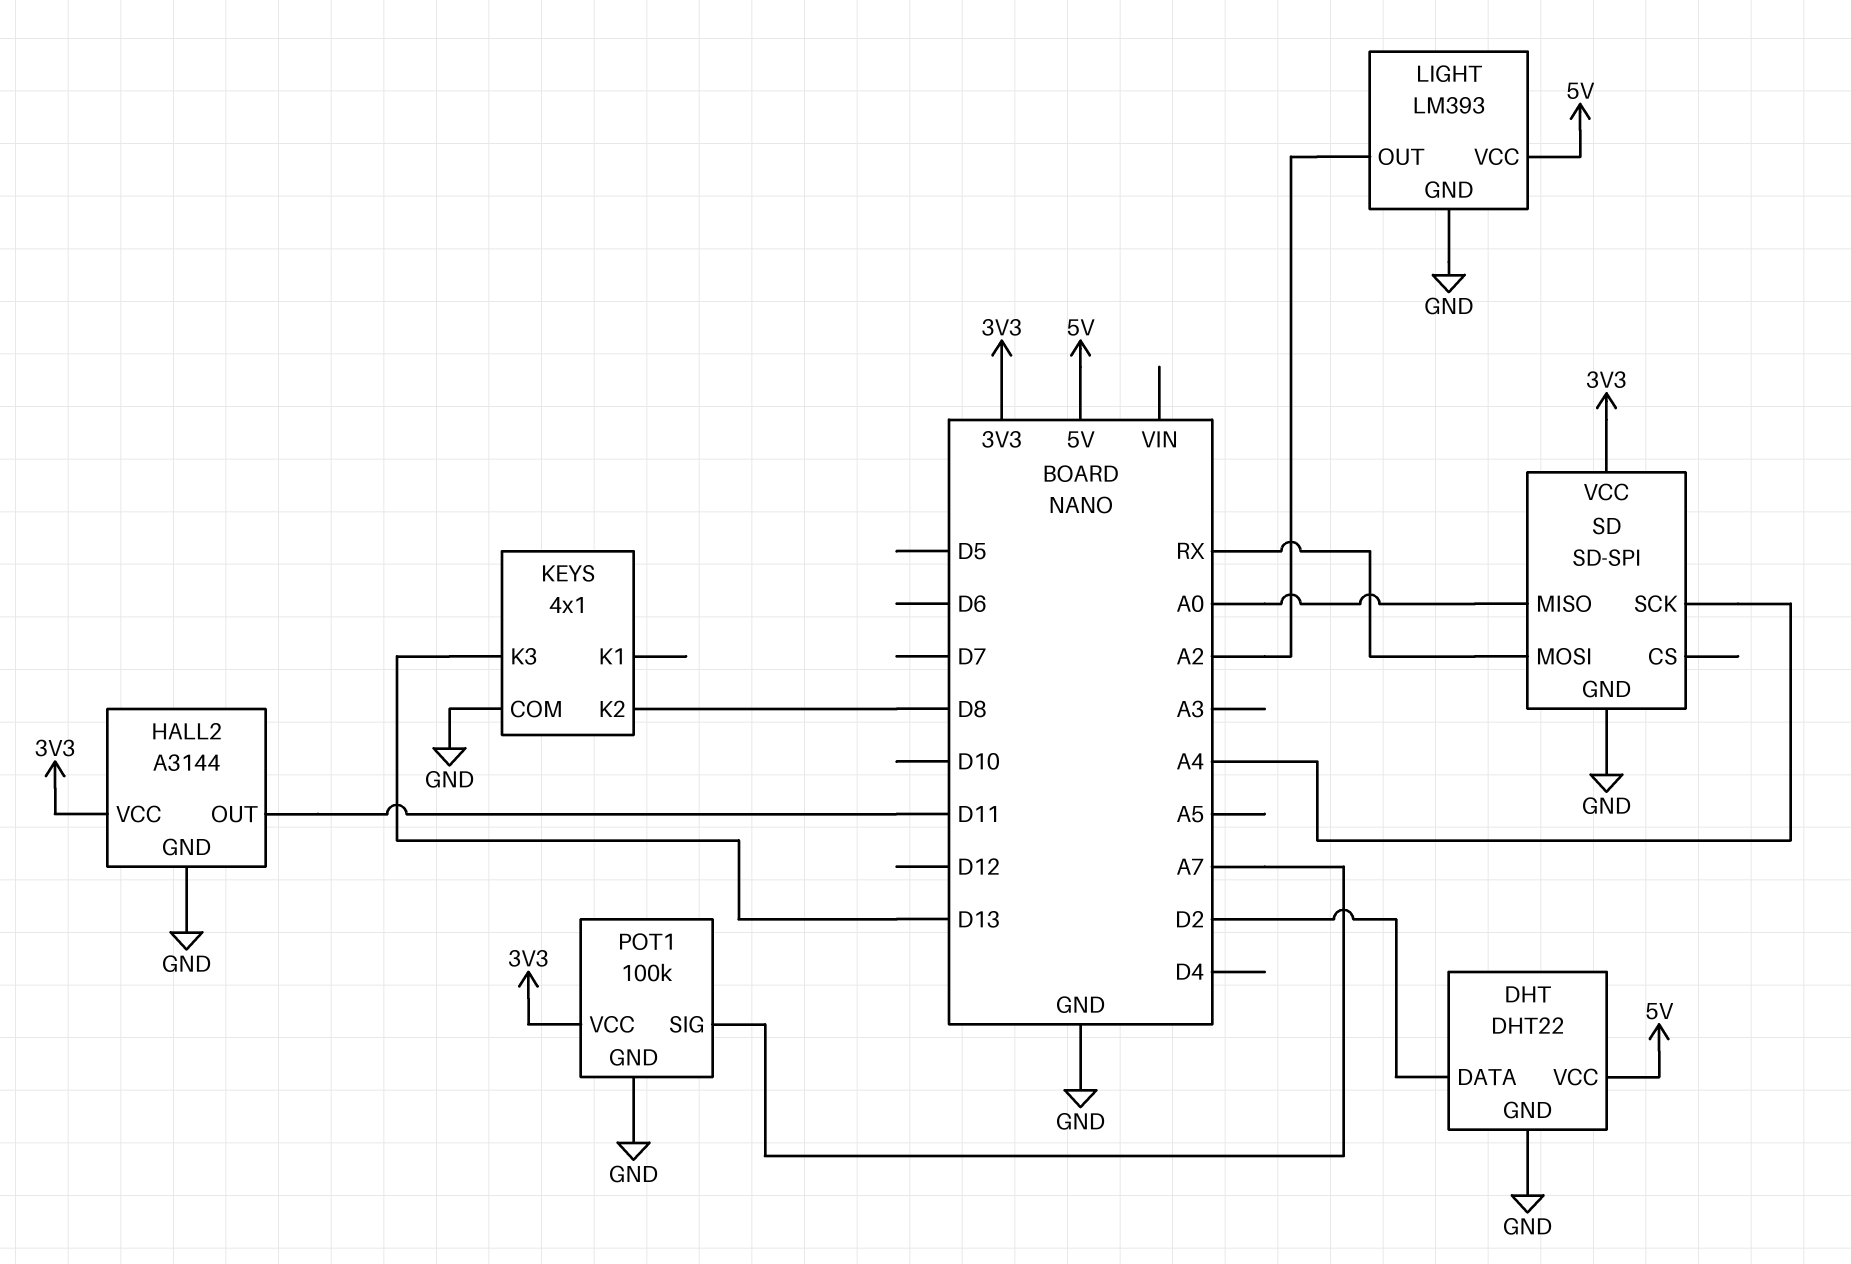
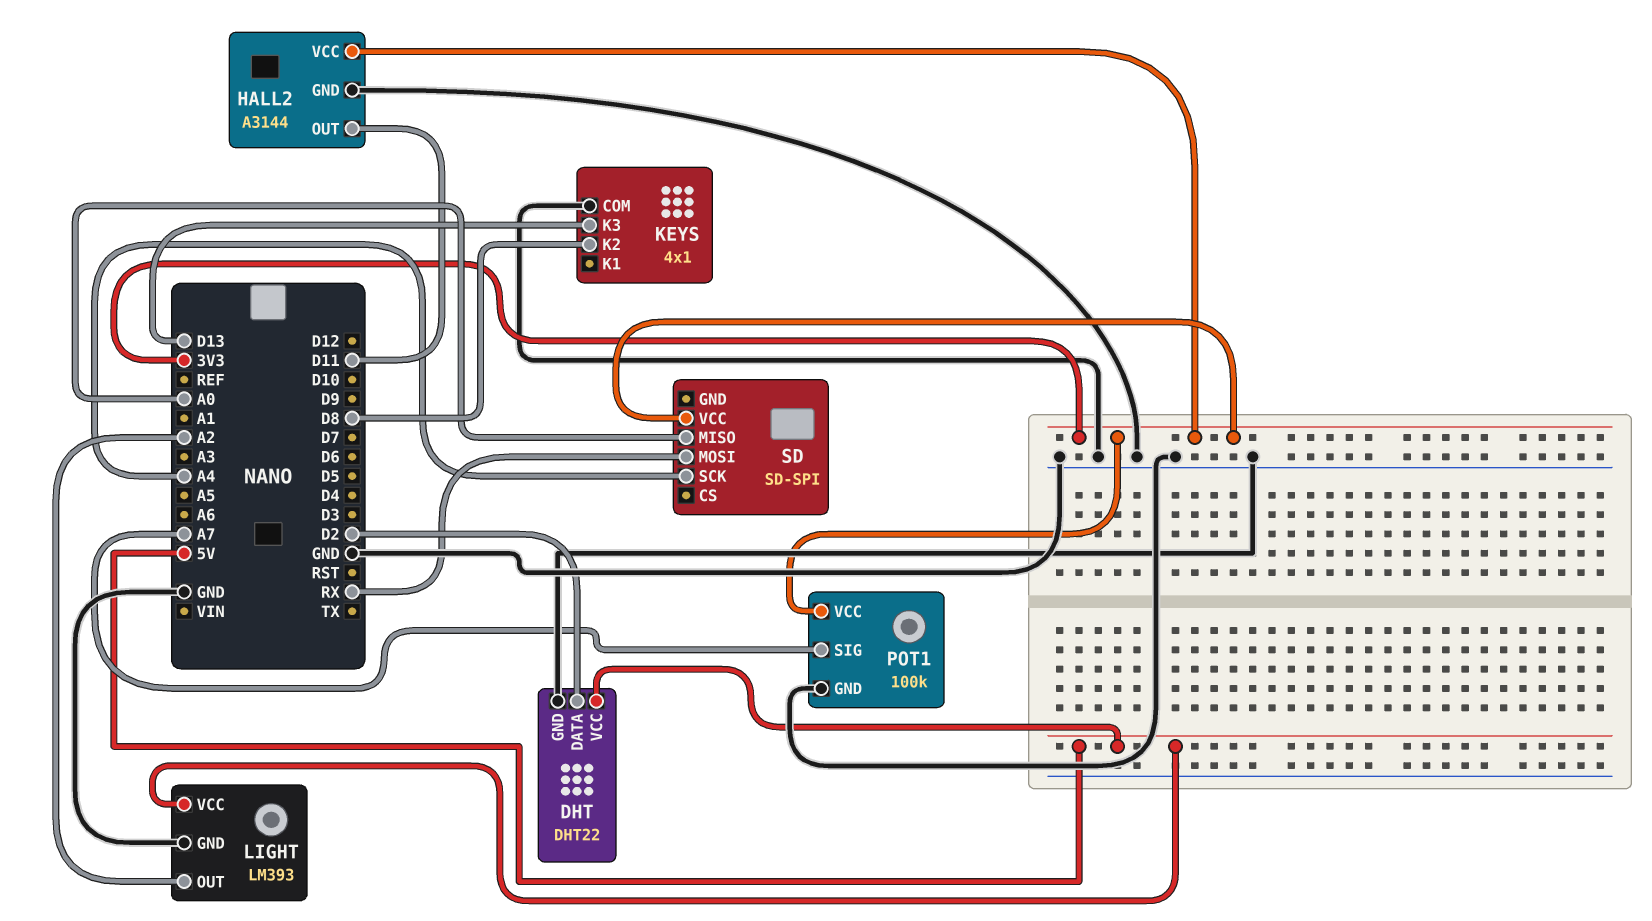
SD pin GND: GND -> none

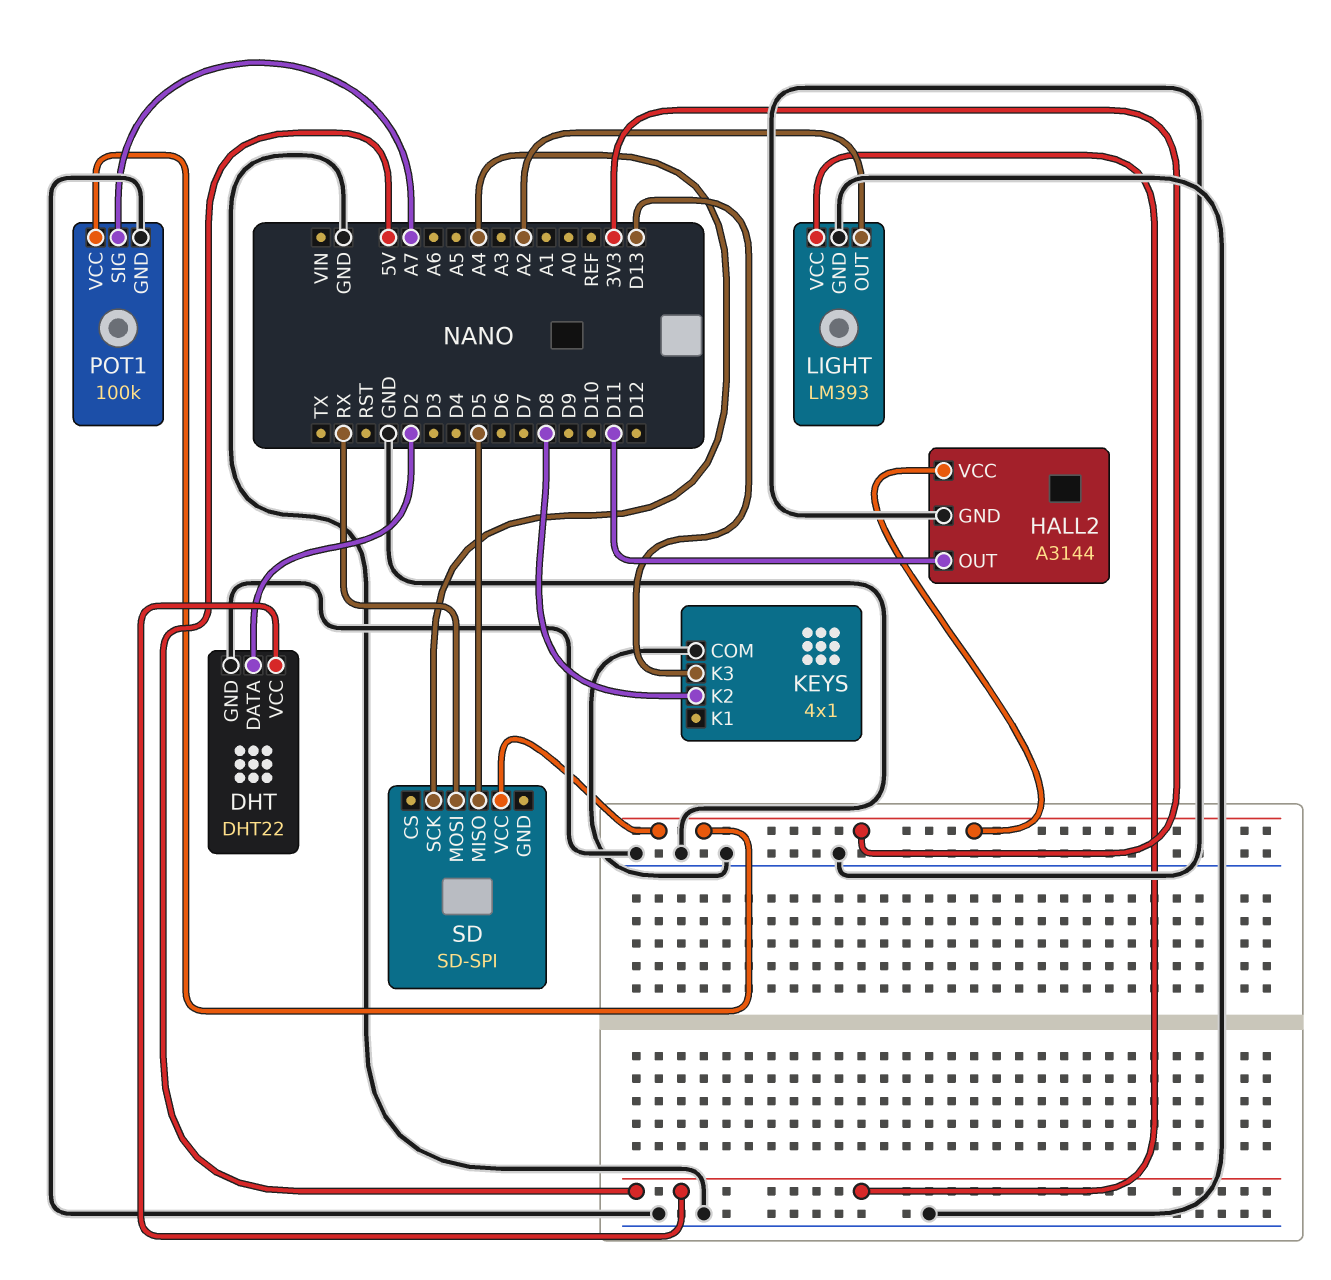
SD pin MISO: A0 -> D5

